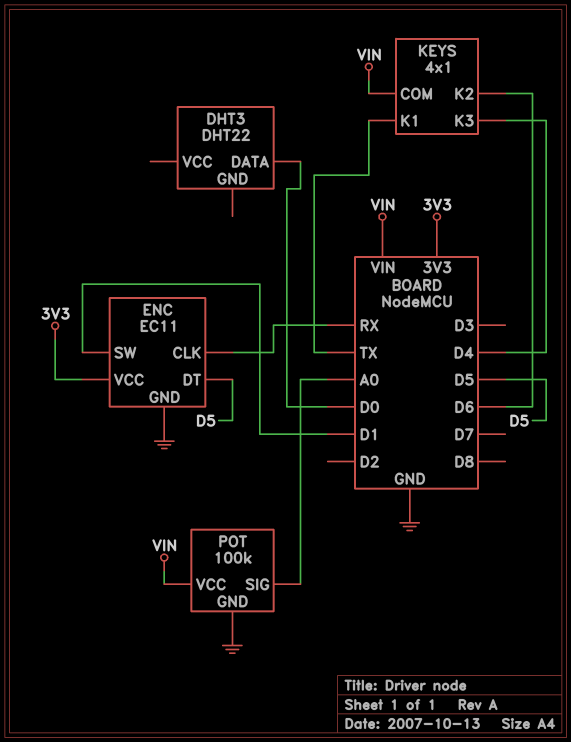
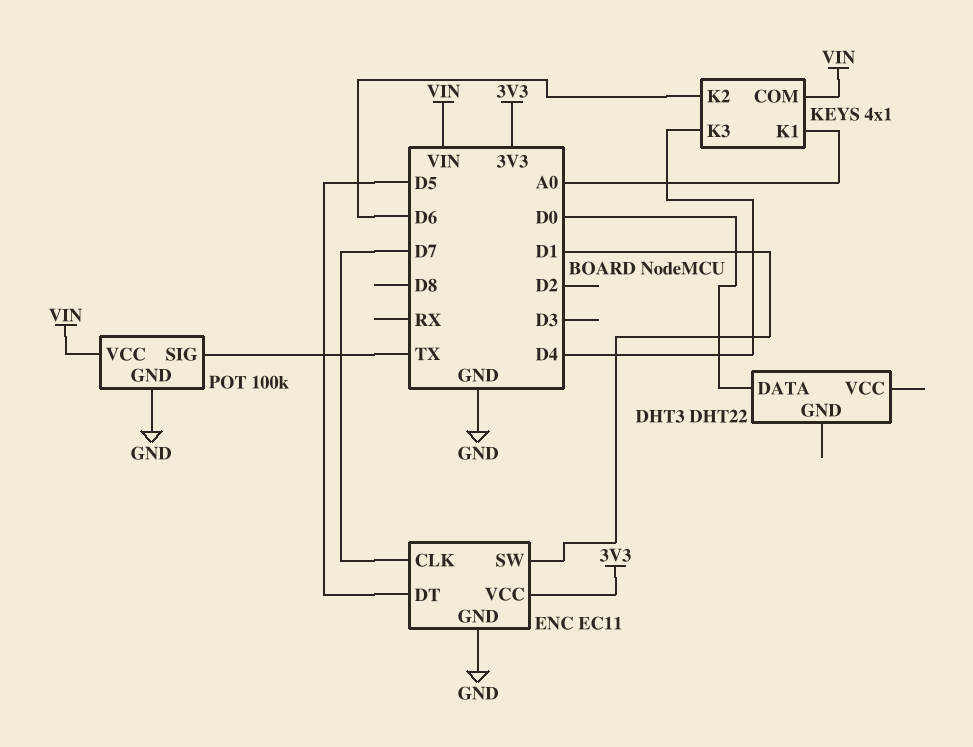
ENC pin CLK: RX -> D7
KEYS pin K1: TX -> A0
POT pin SIG: A0 -> TX

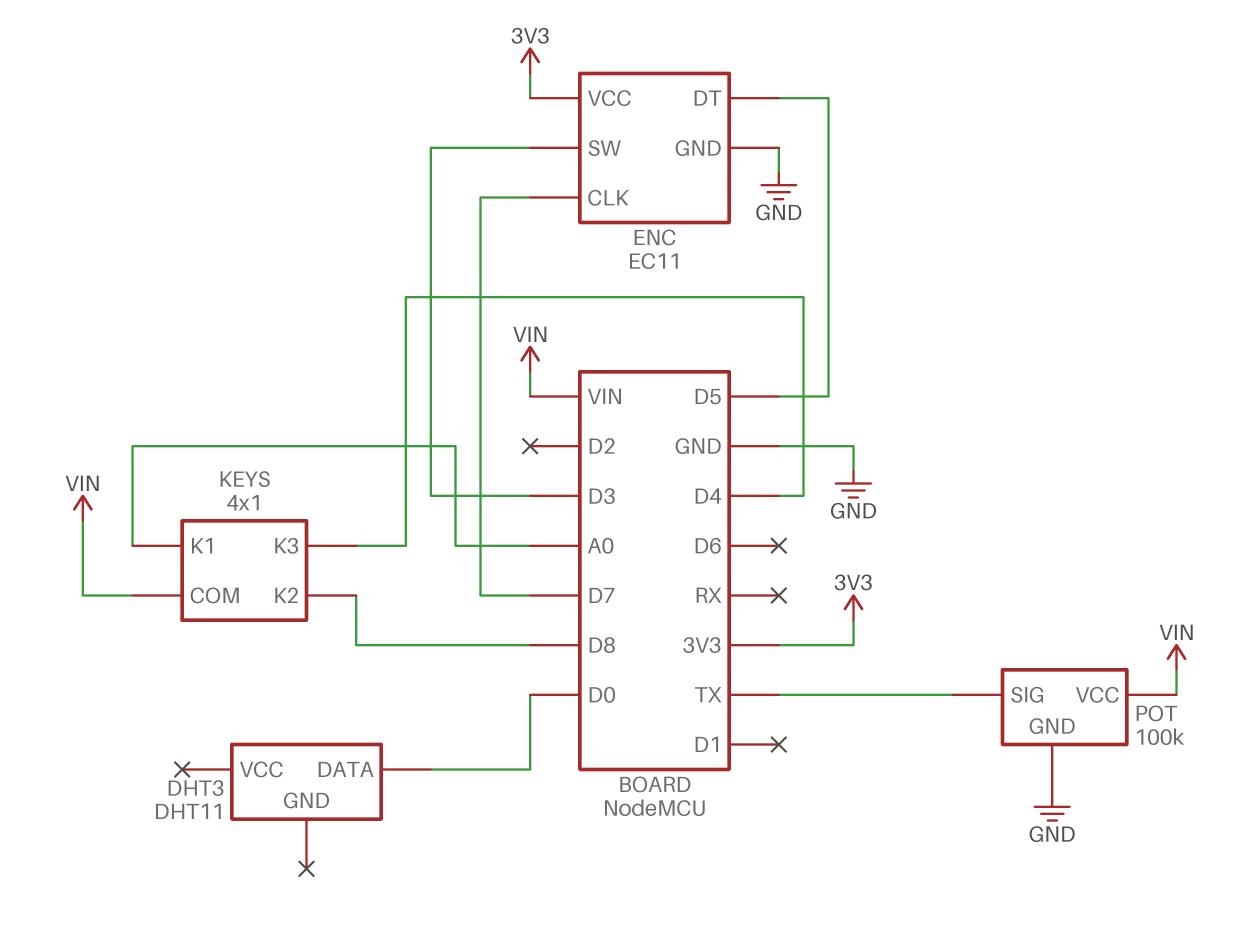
DHT3: DHT22 -> DHT11
ENC pin SW: D1 -> D3
KEYS pin K2: D6 -> D8

